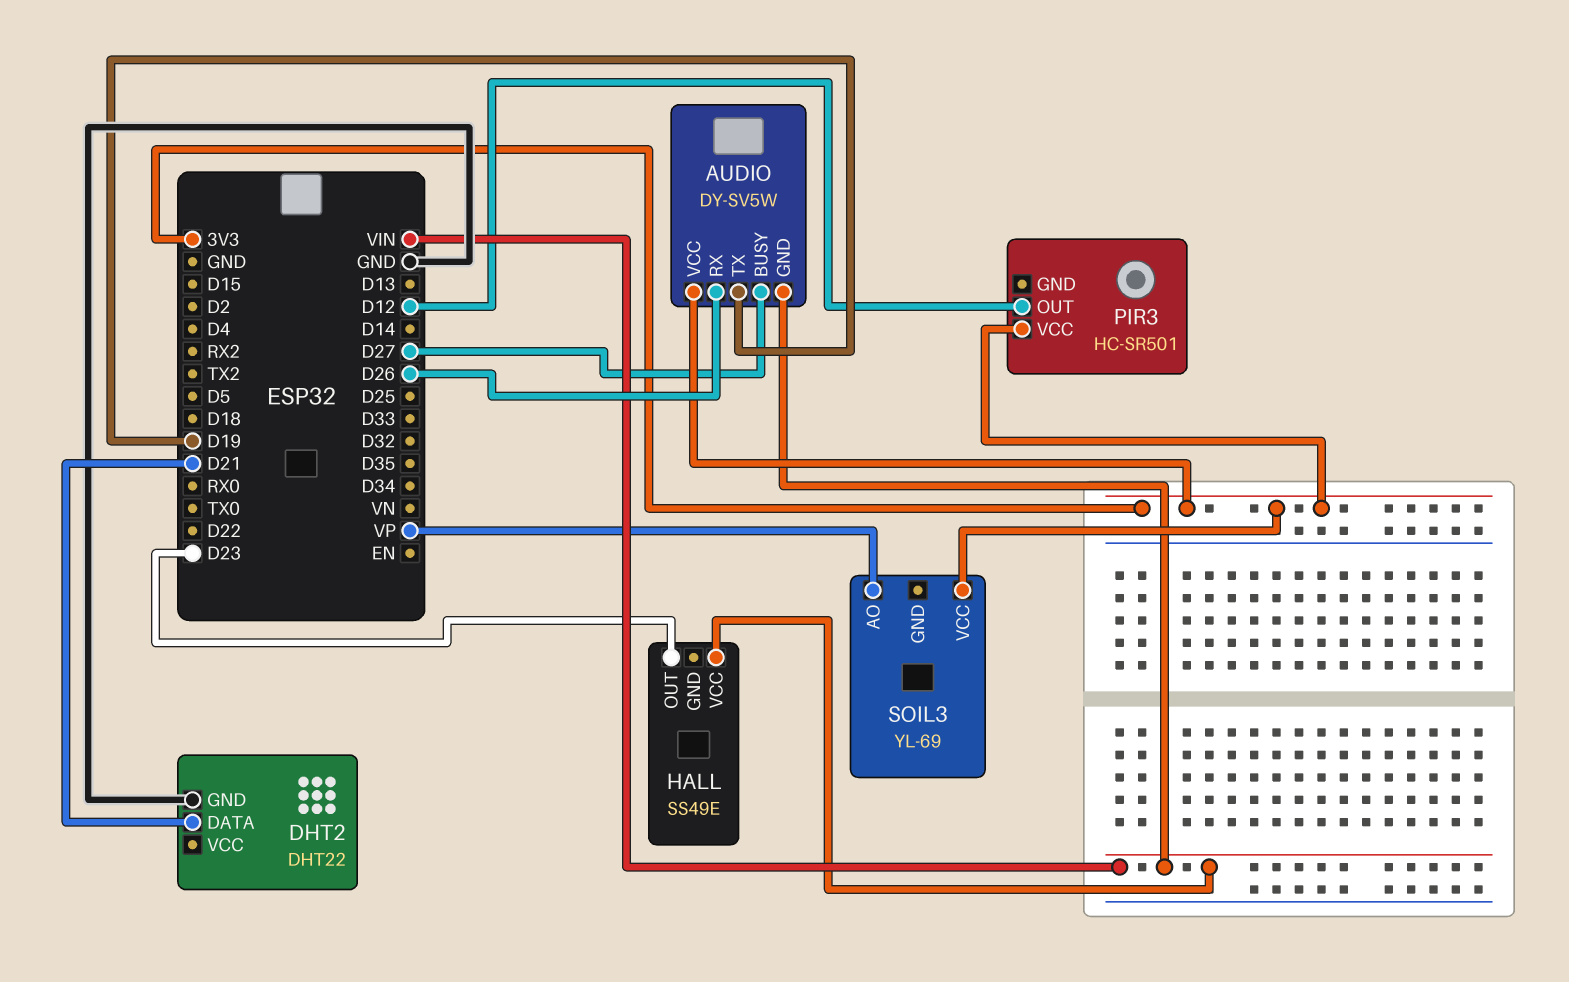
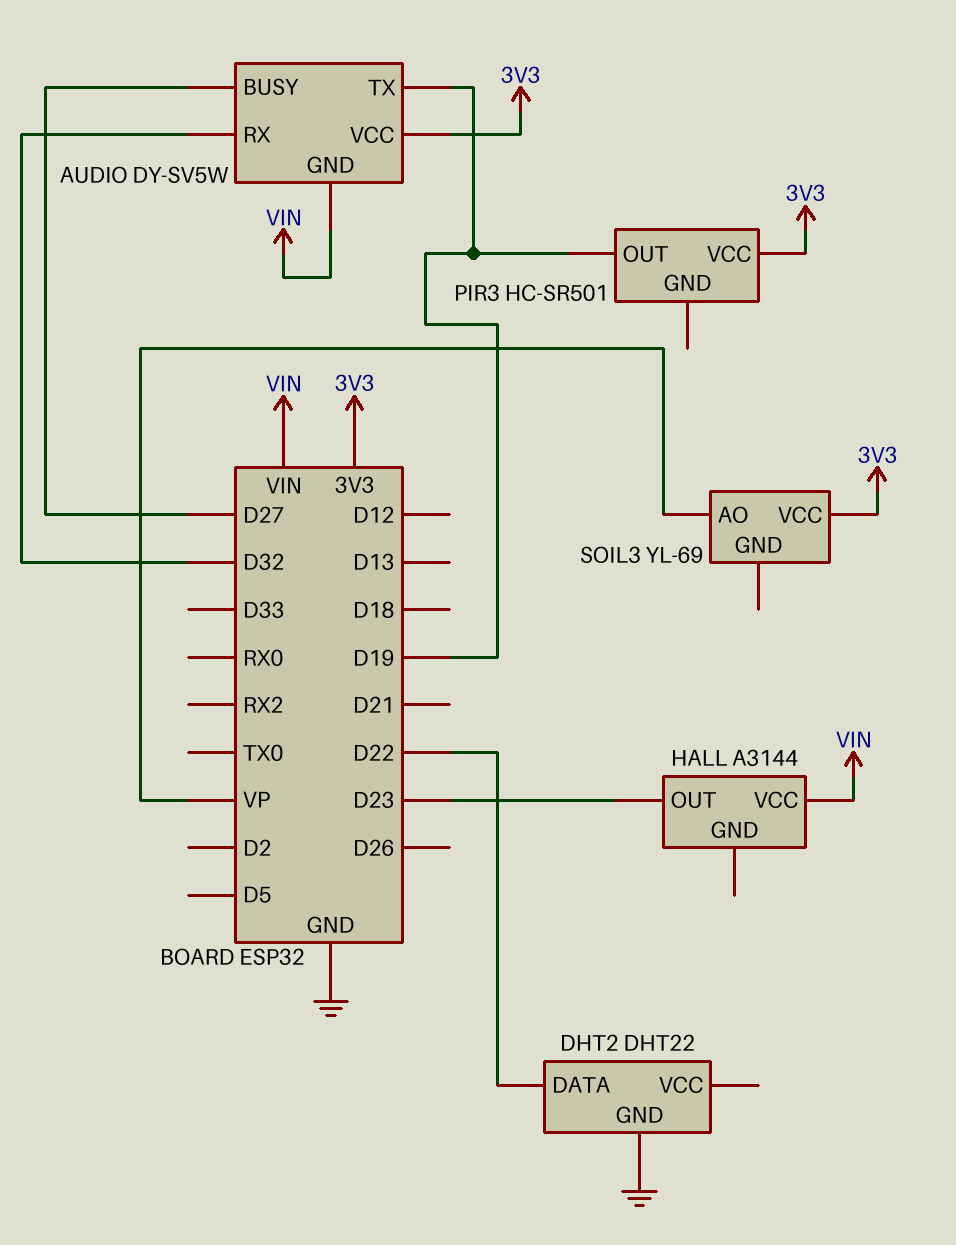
AUDIO pin RX: D26 -> D32
DHT2 pin DATA: D21 -> D22
HALL: SS49E -> A3144
PIR3 pin OUT: D12 -> D19

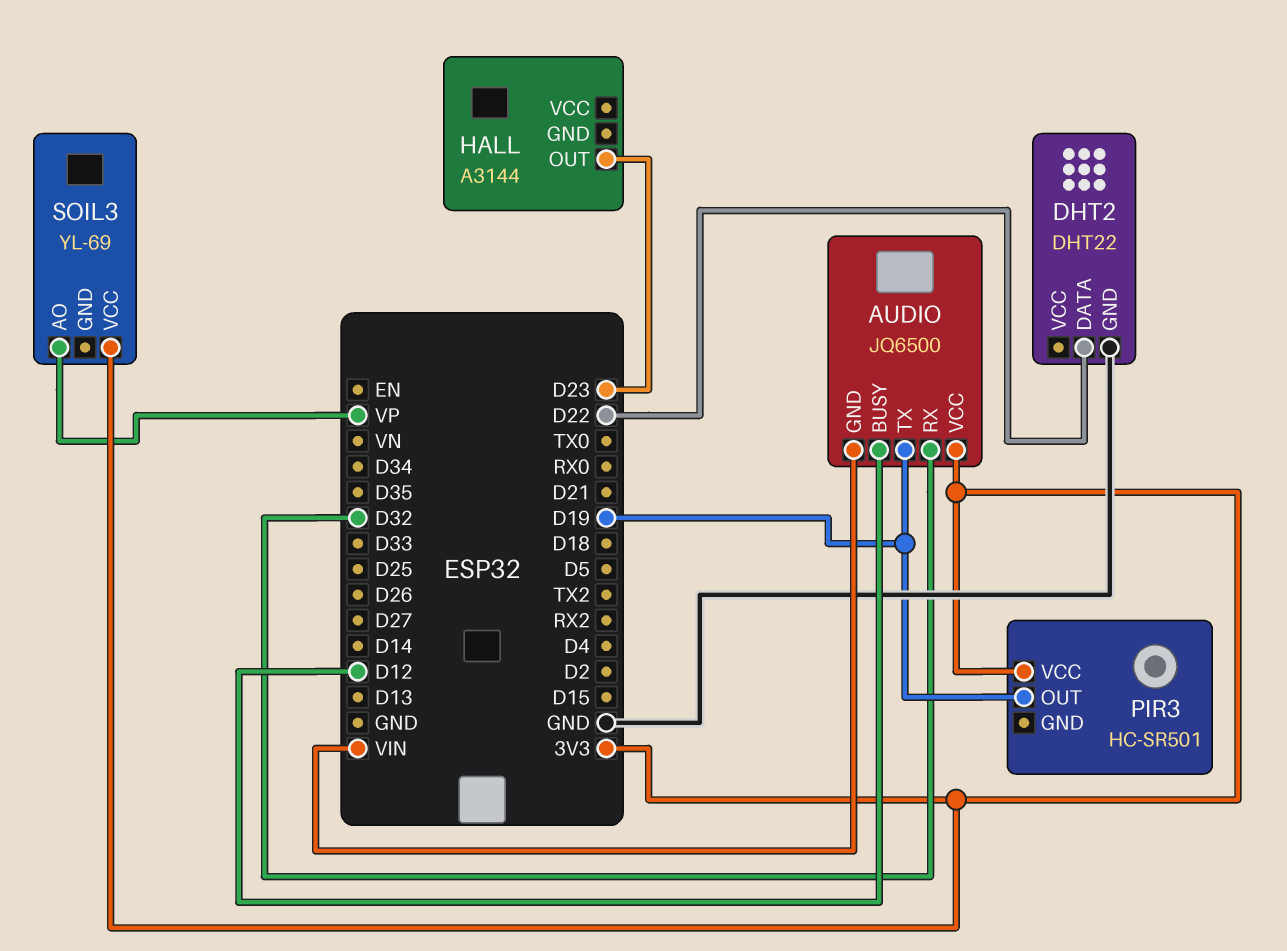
AUDIO: DY-SV5W -> JQ6500
AUDIO pin BUSY: D27 -> D12
HALL pin VCC: VIN -> none

